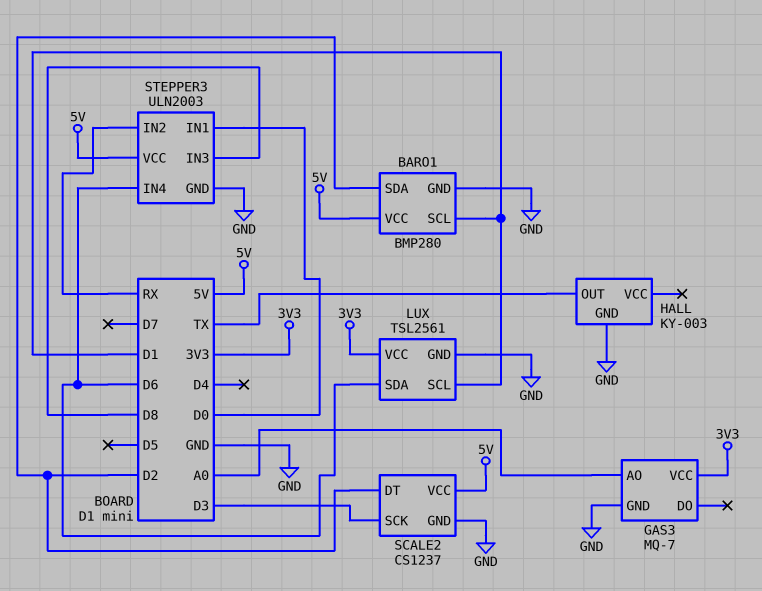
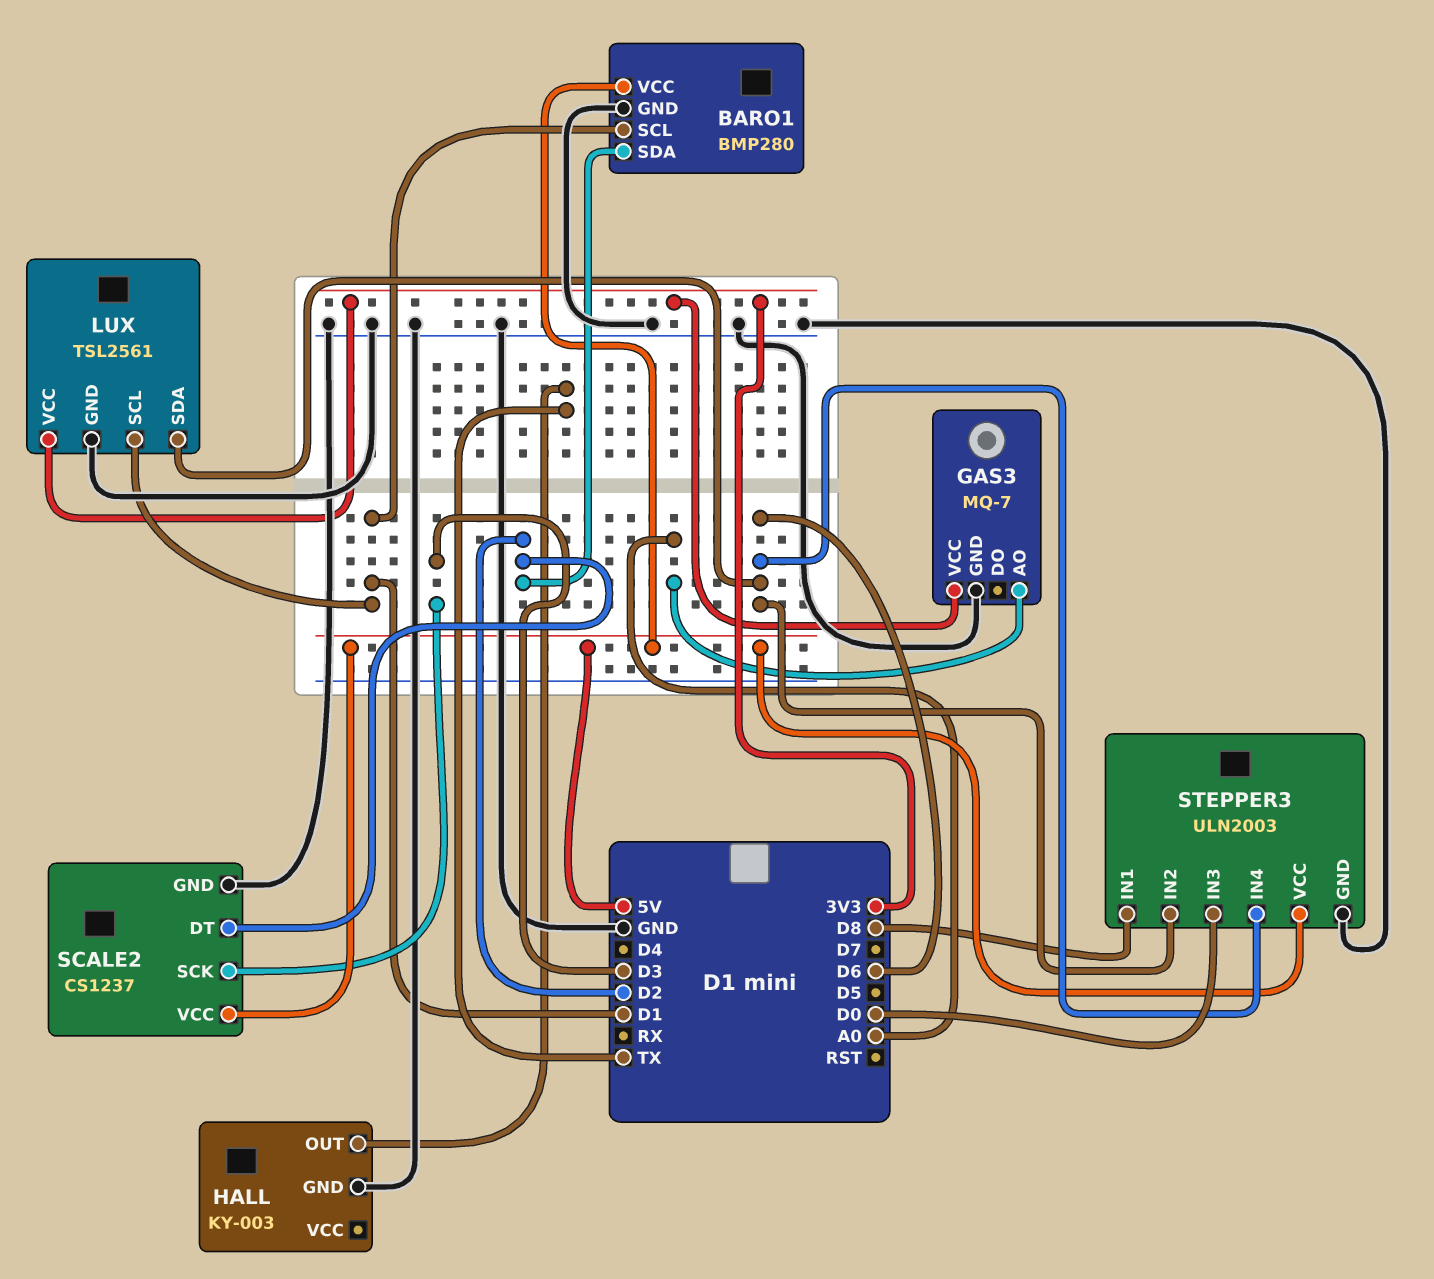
STEPPER3 pin IN1: D0 -> D8
STEPPER3 pin IN2: RX -> D6
STEPPER3 pin IN3: D8 -> D0

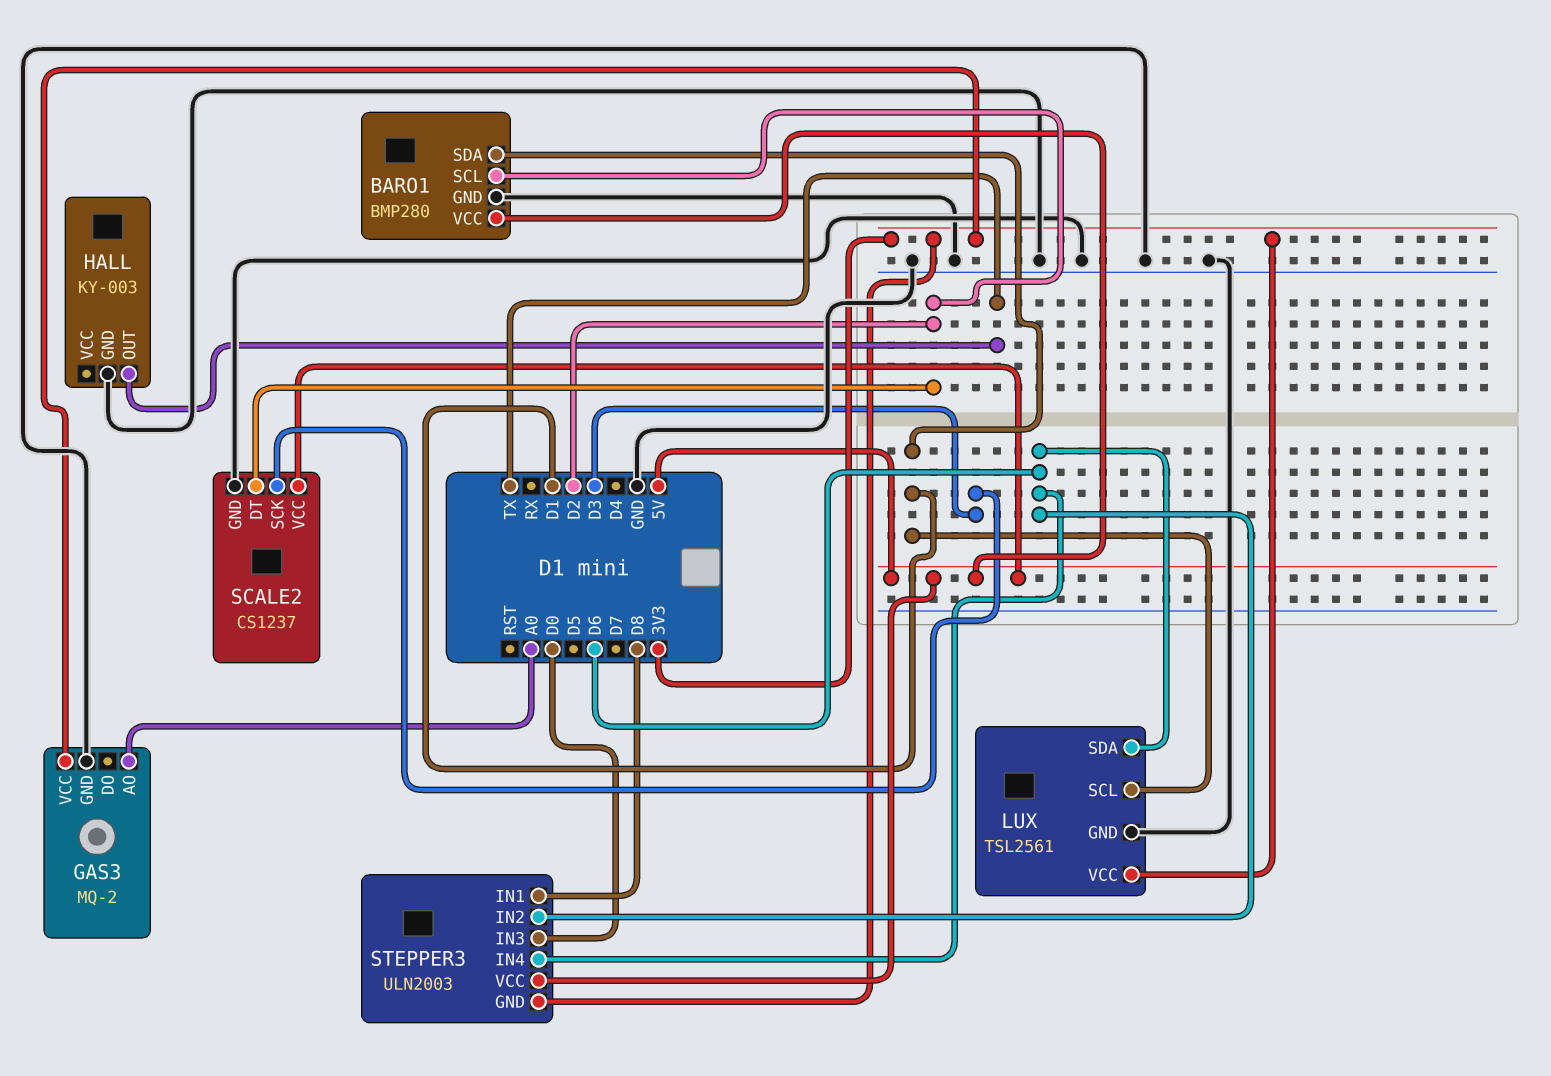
BARO1 pin SCL: D1 -> D2
BARO1 pin SDA: D2 -> D1
GAS3: MQ-7 -> MQ-2
STEPPER3 pin GND: GND -> 3V3

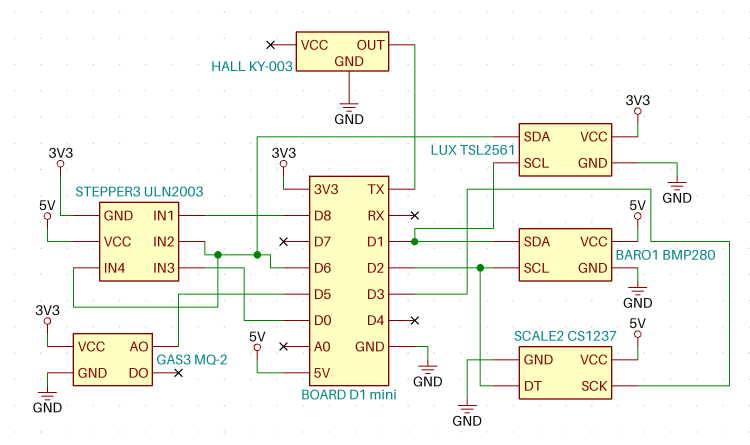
GAS3 pin AO: A0 -> D5

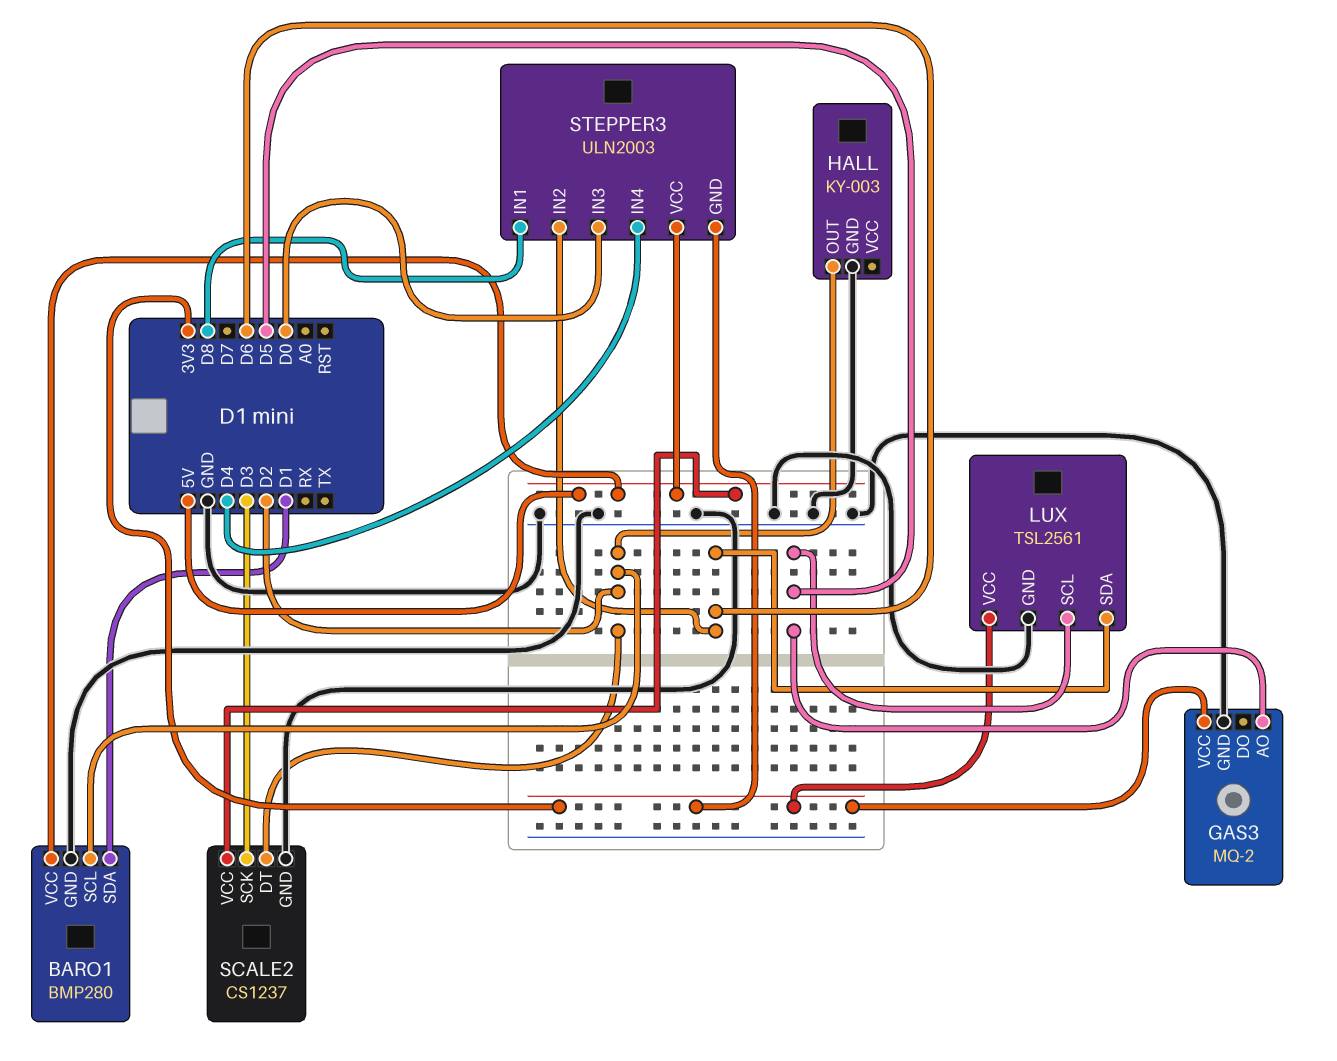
HALL pin OUT: TX -> D2
LUX pin SCL: D1 -> D5
STEPPER3 pin IN4: D6 -> D4

